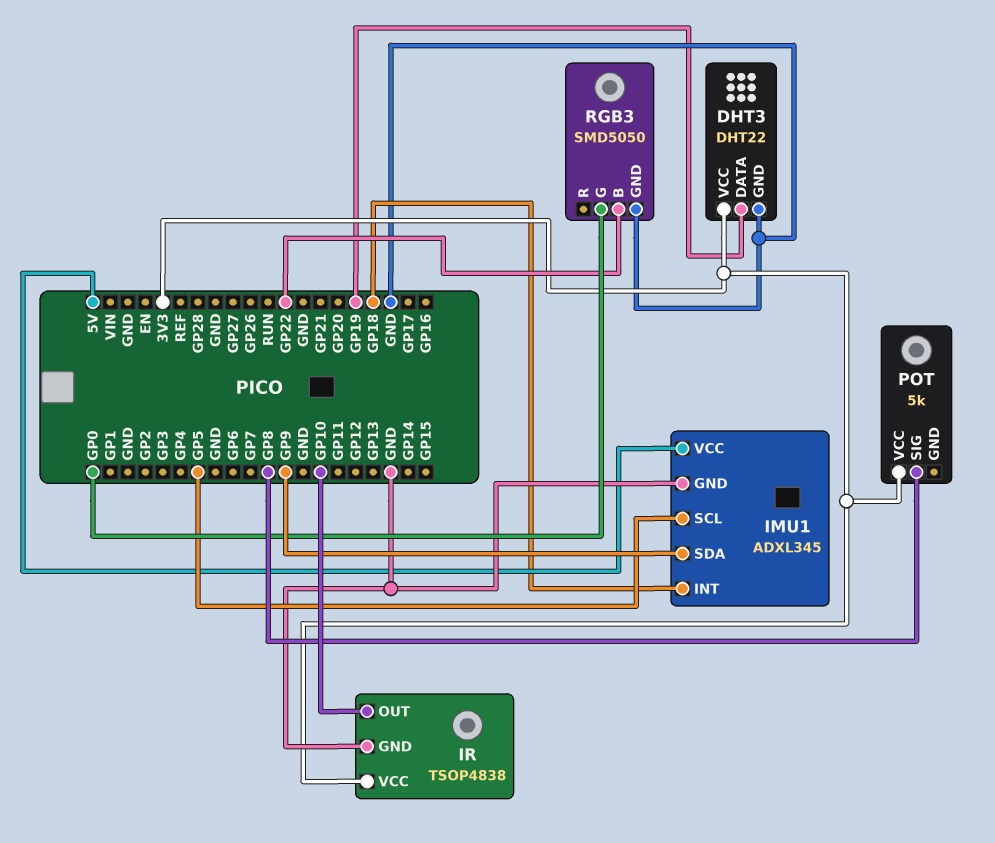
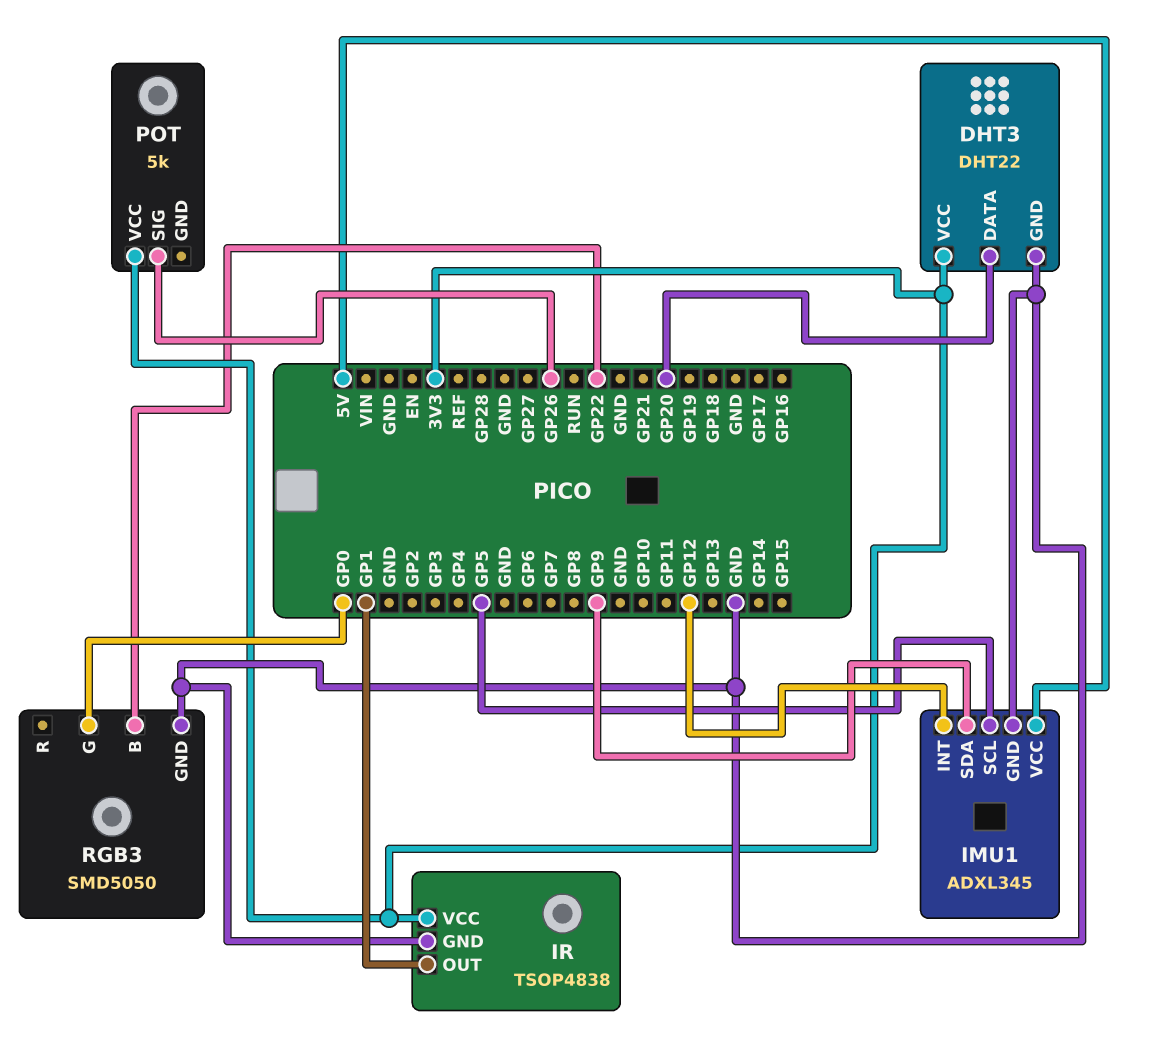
DHT3 pin DATA: GP19 -> GP20
IMU1 pin INT: GP18 -> GP12
IR pin OUT: GP10 -> GP1
POT pin SIG: GP8 -> GP26

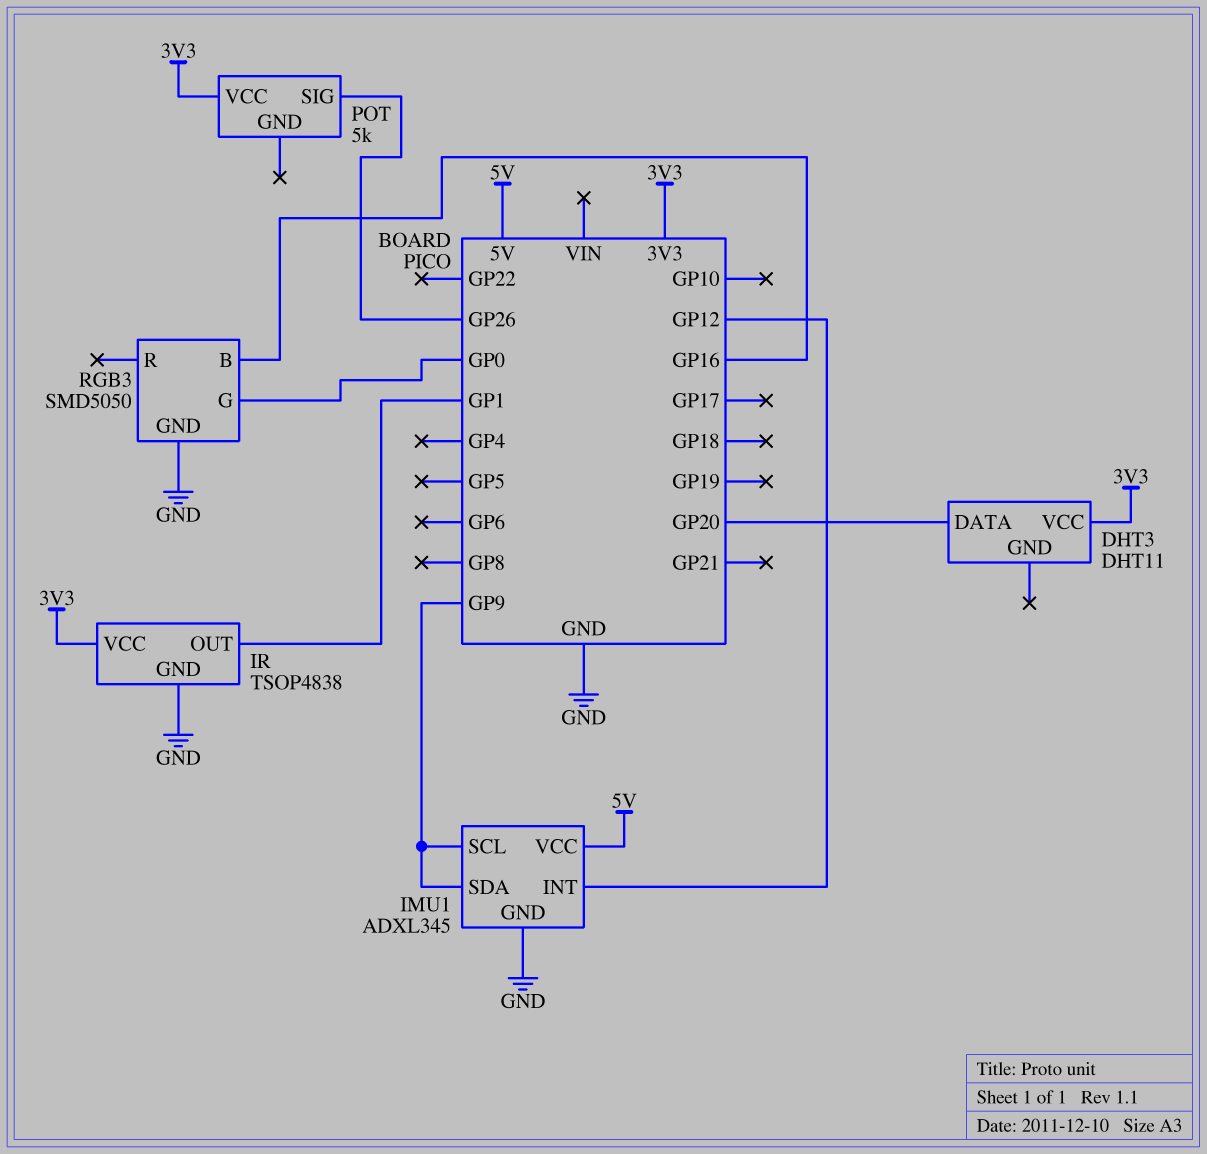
DHT3: DHT22 -> DHT11
DHT3 pin GND: GND -> none
IMU1 pin SCL: GP5 -> GP9
RGB3 pin B: GP22 -> GP16

